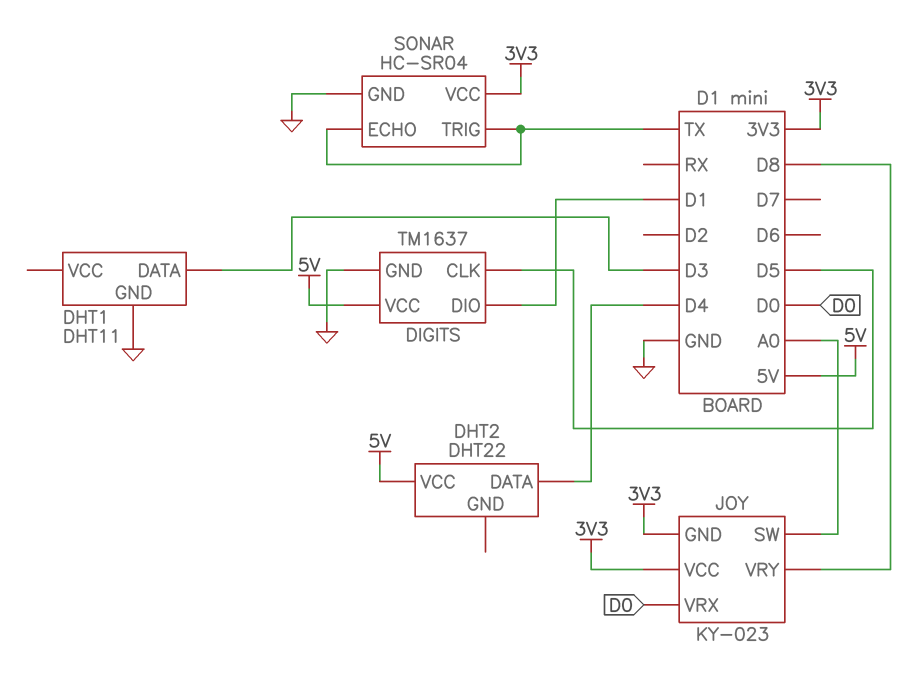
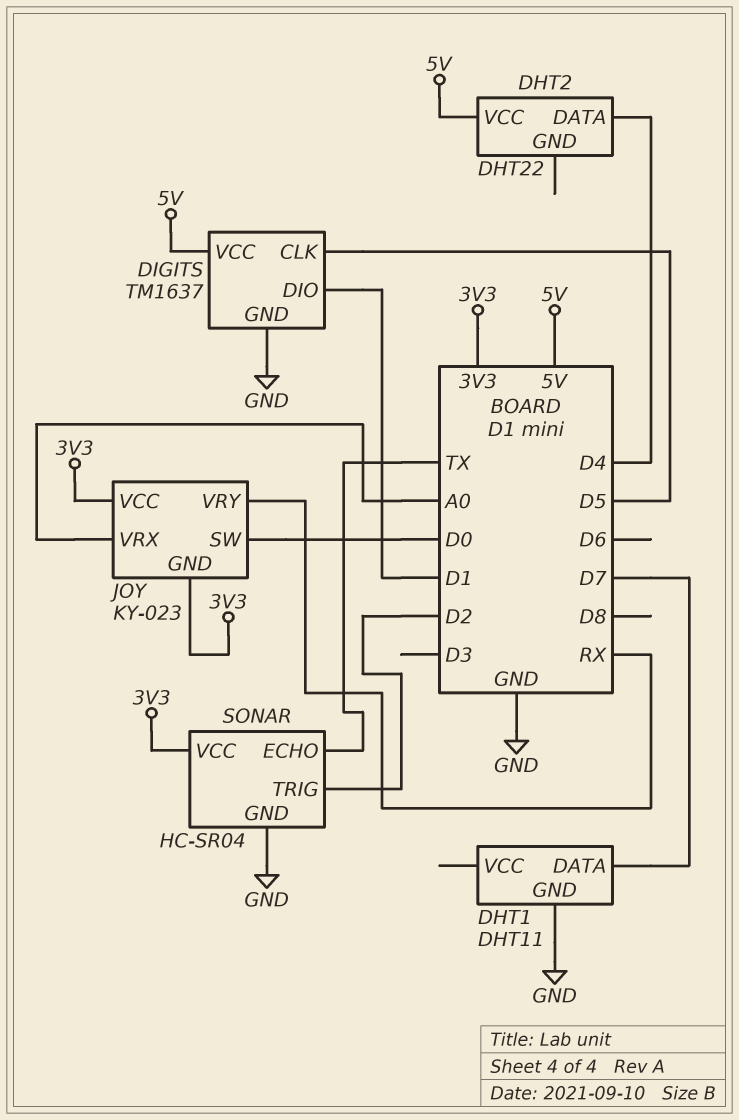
DHT1 pin DATA: D3 -> D7
JOY pin SW: A0 -> D0
JOY pin VRX: D0 -> A0
JOY pin VRY: D8 -> RX
SONAR pin TRIG: TX -> D2

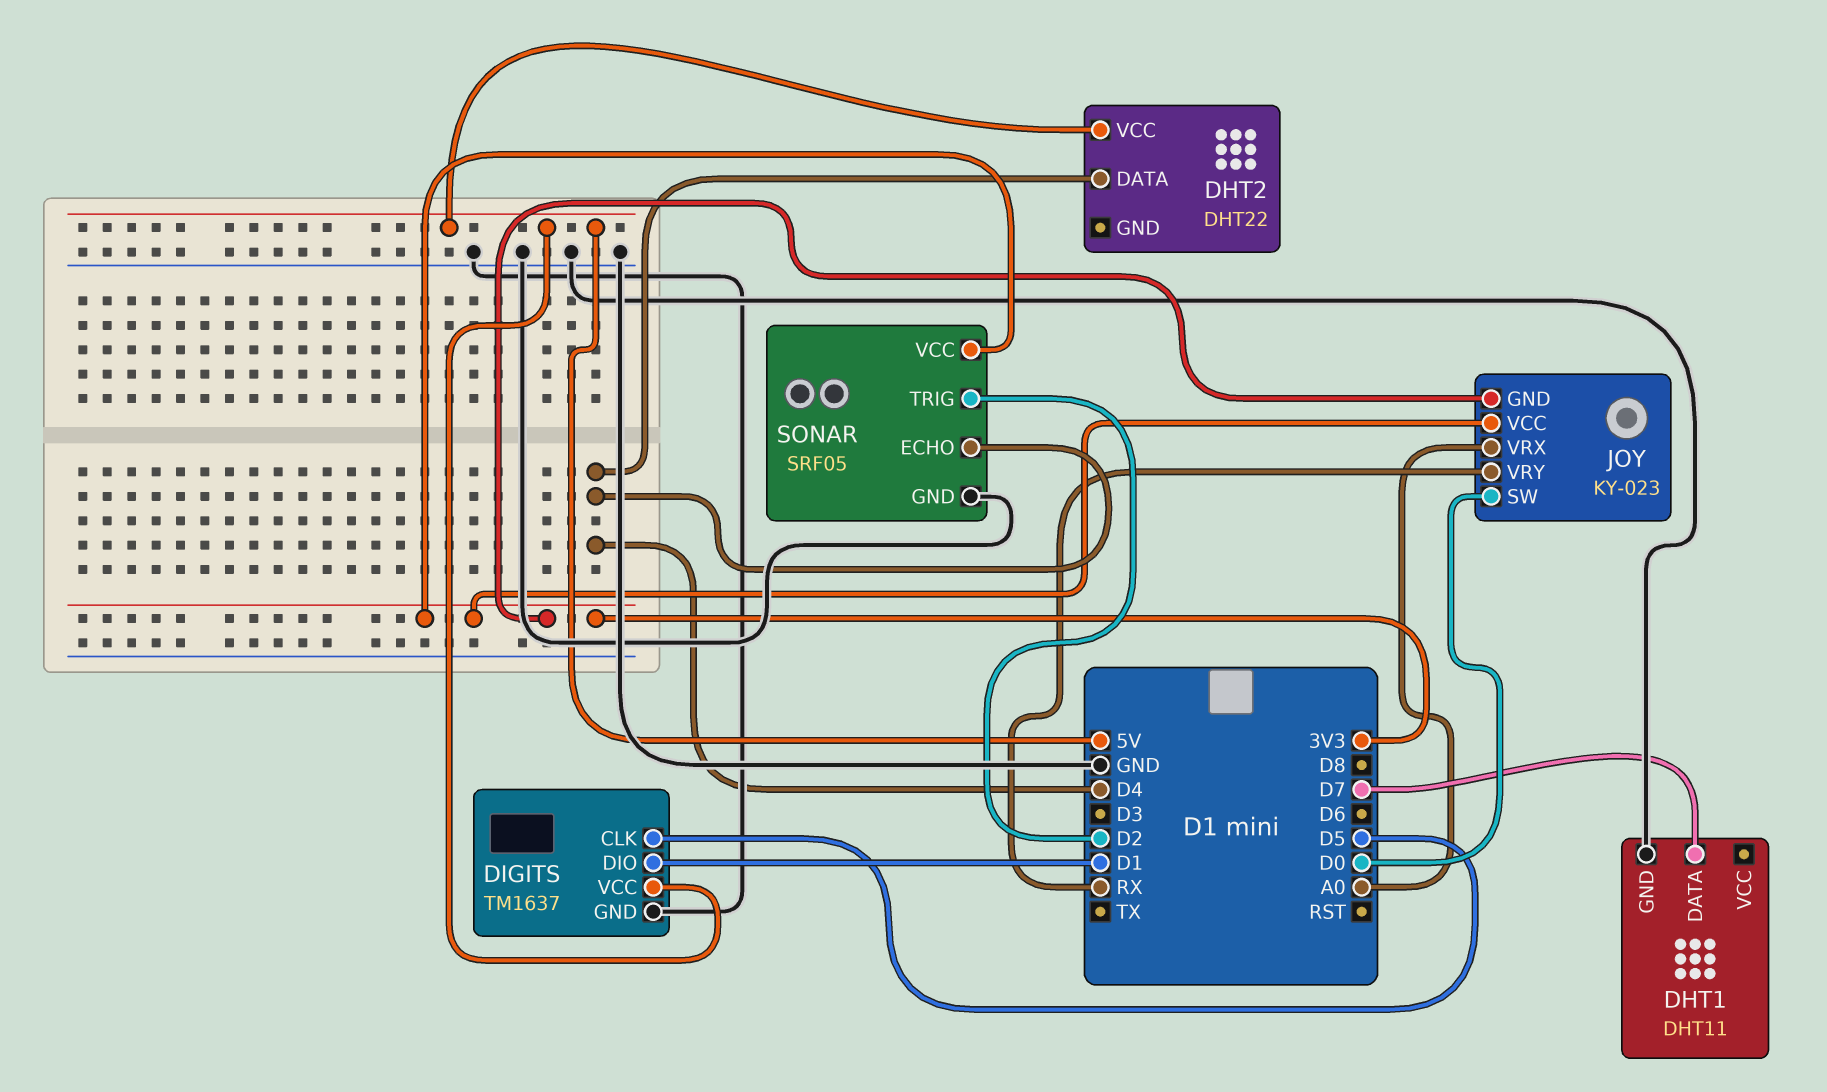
SONAR: HC-SR04 -> SRF05
SONAR pin ECHO: TX -> D4

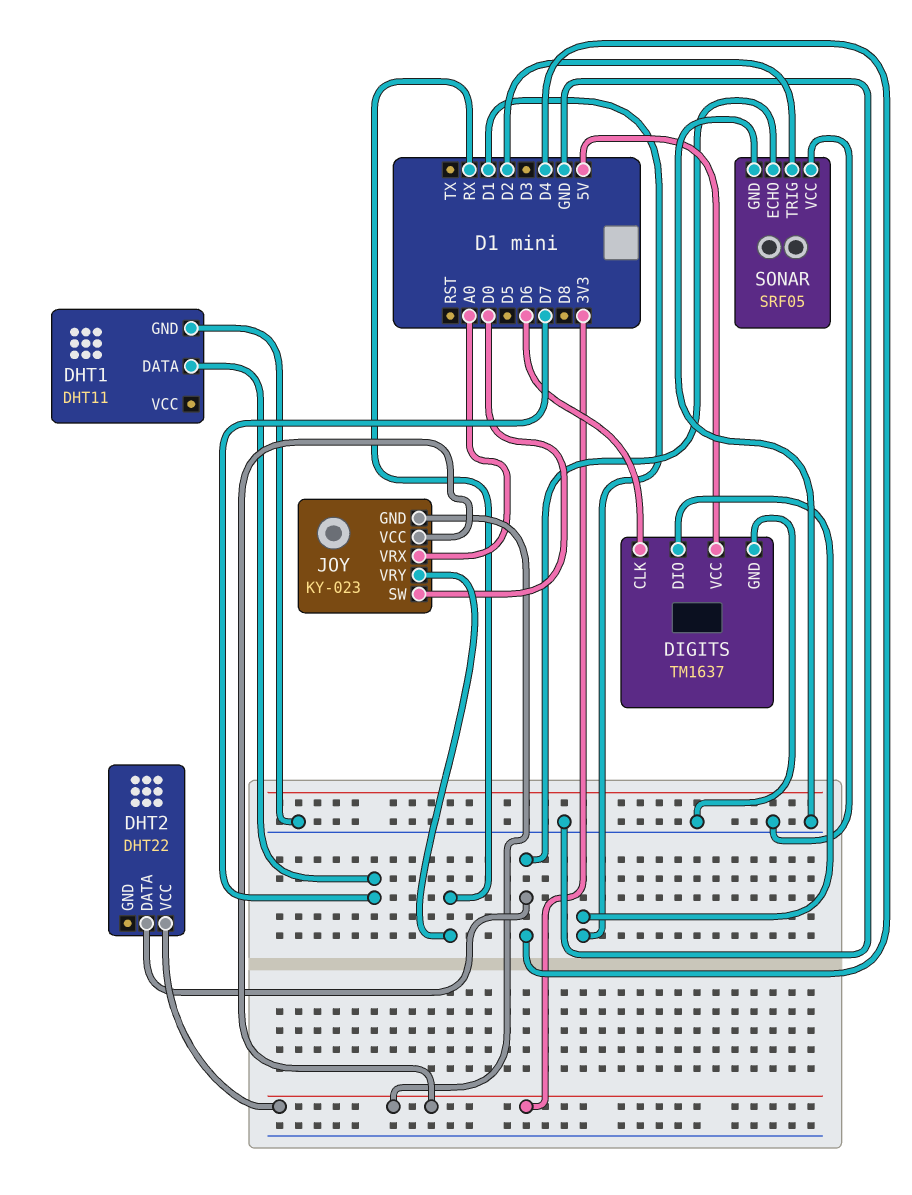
DHT2 pin VCC: 5V -> 3V3
DIGITS pin CLK: D5 -> D6
SONAR pin VCC: 3V3 -> GND

